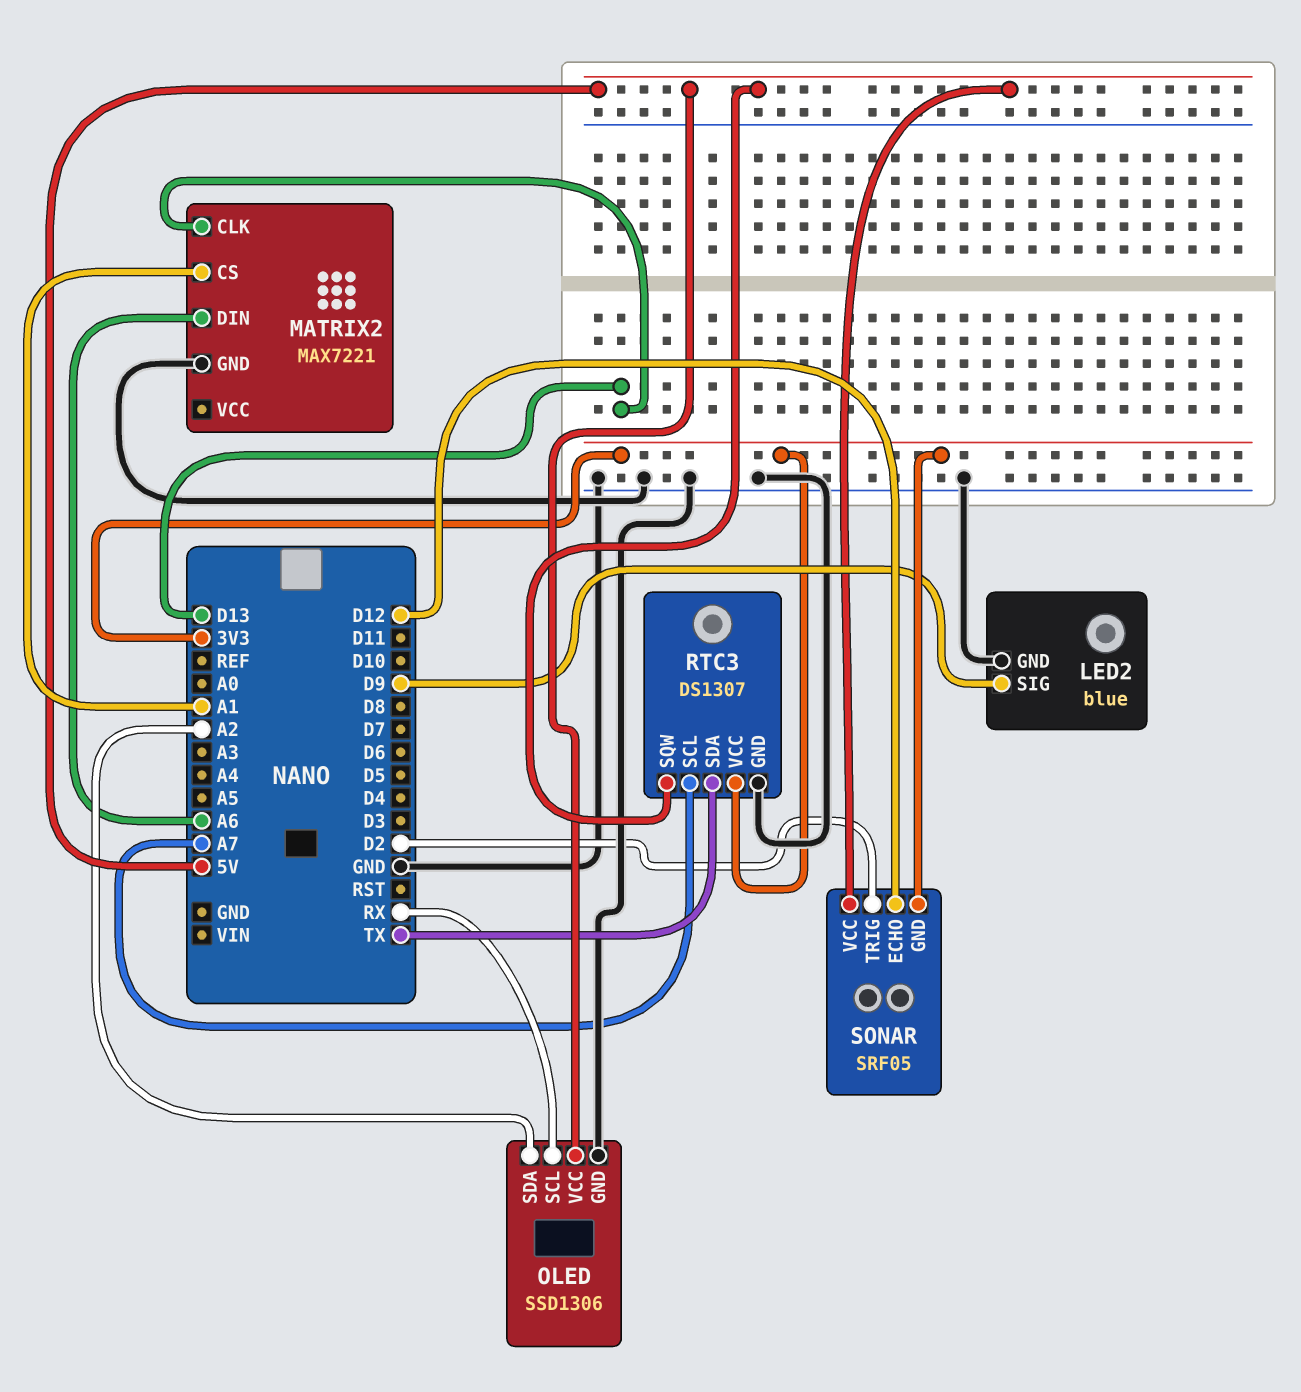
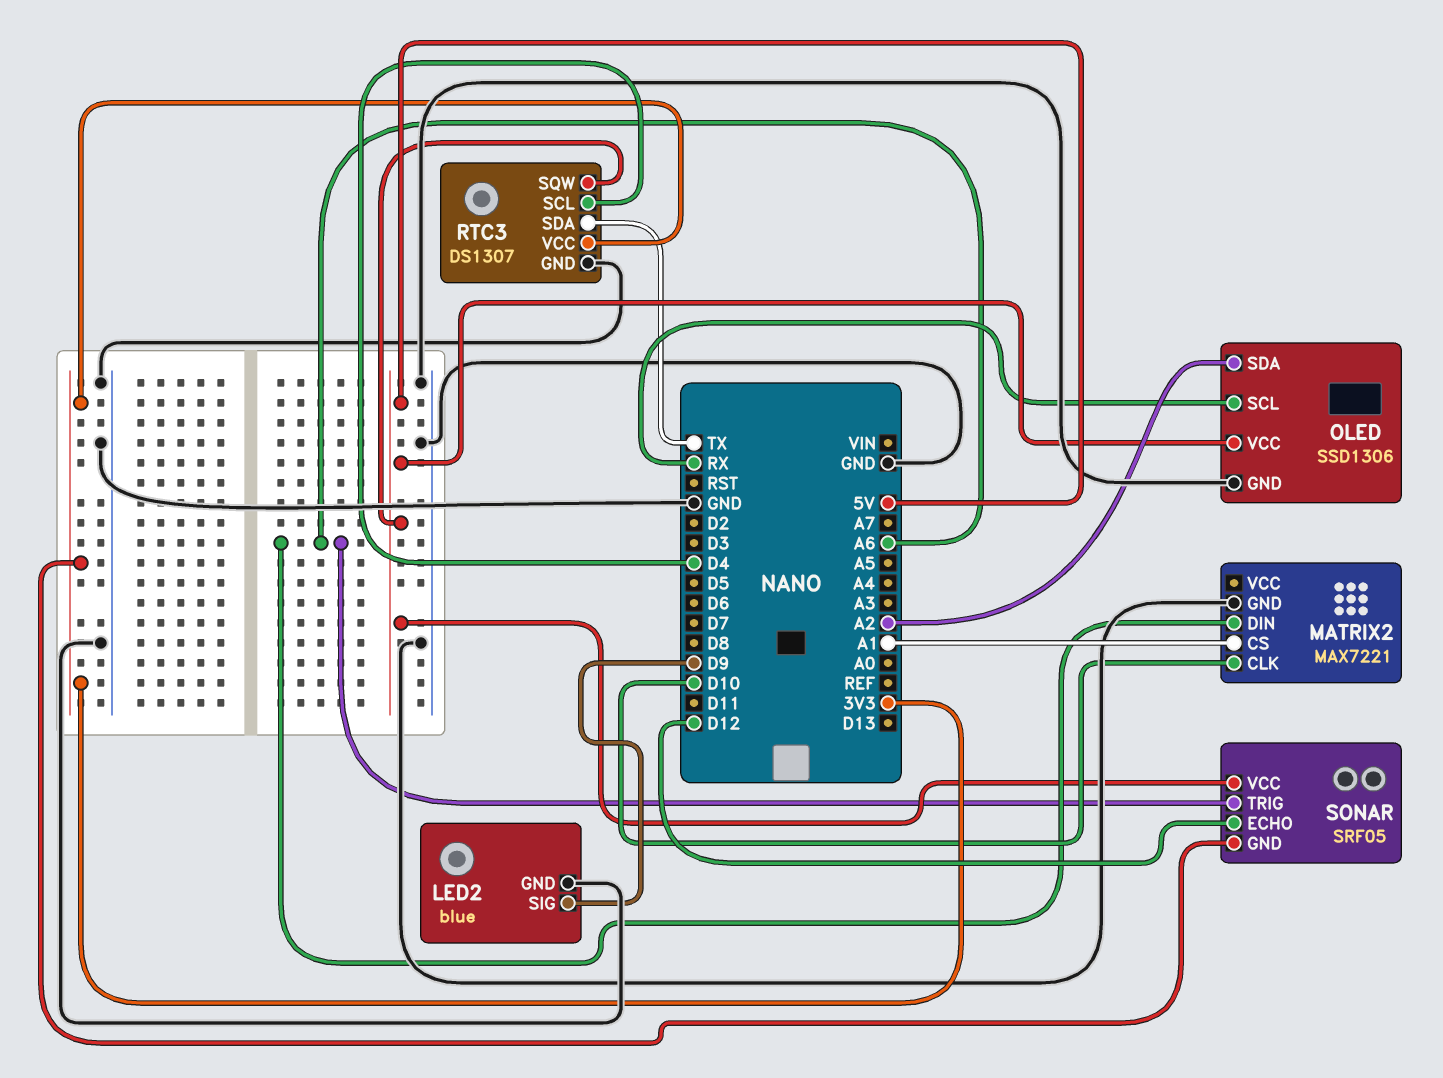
MATRIX2 pin CLK: D13 -> D10
RTC3 pin SCL: A7 -> D4
SONAR pin TRIG: D2 -> A6

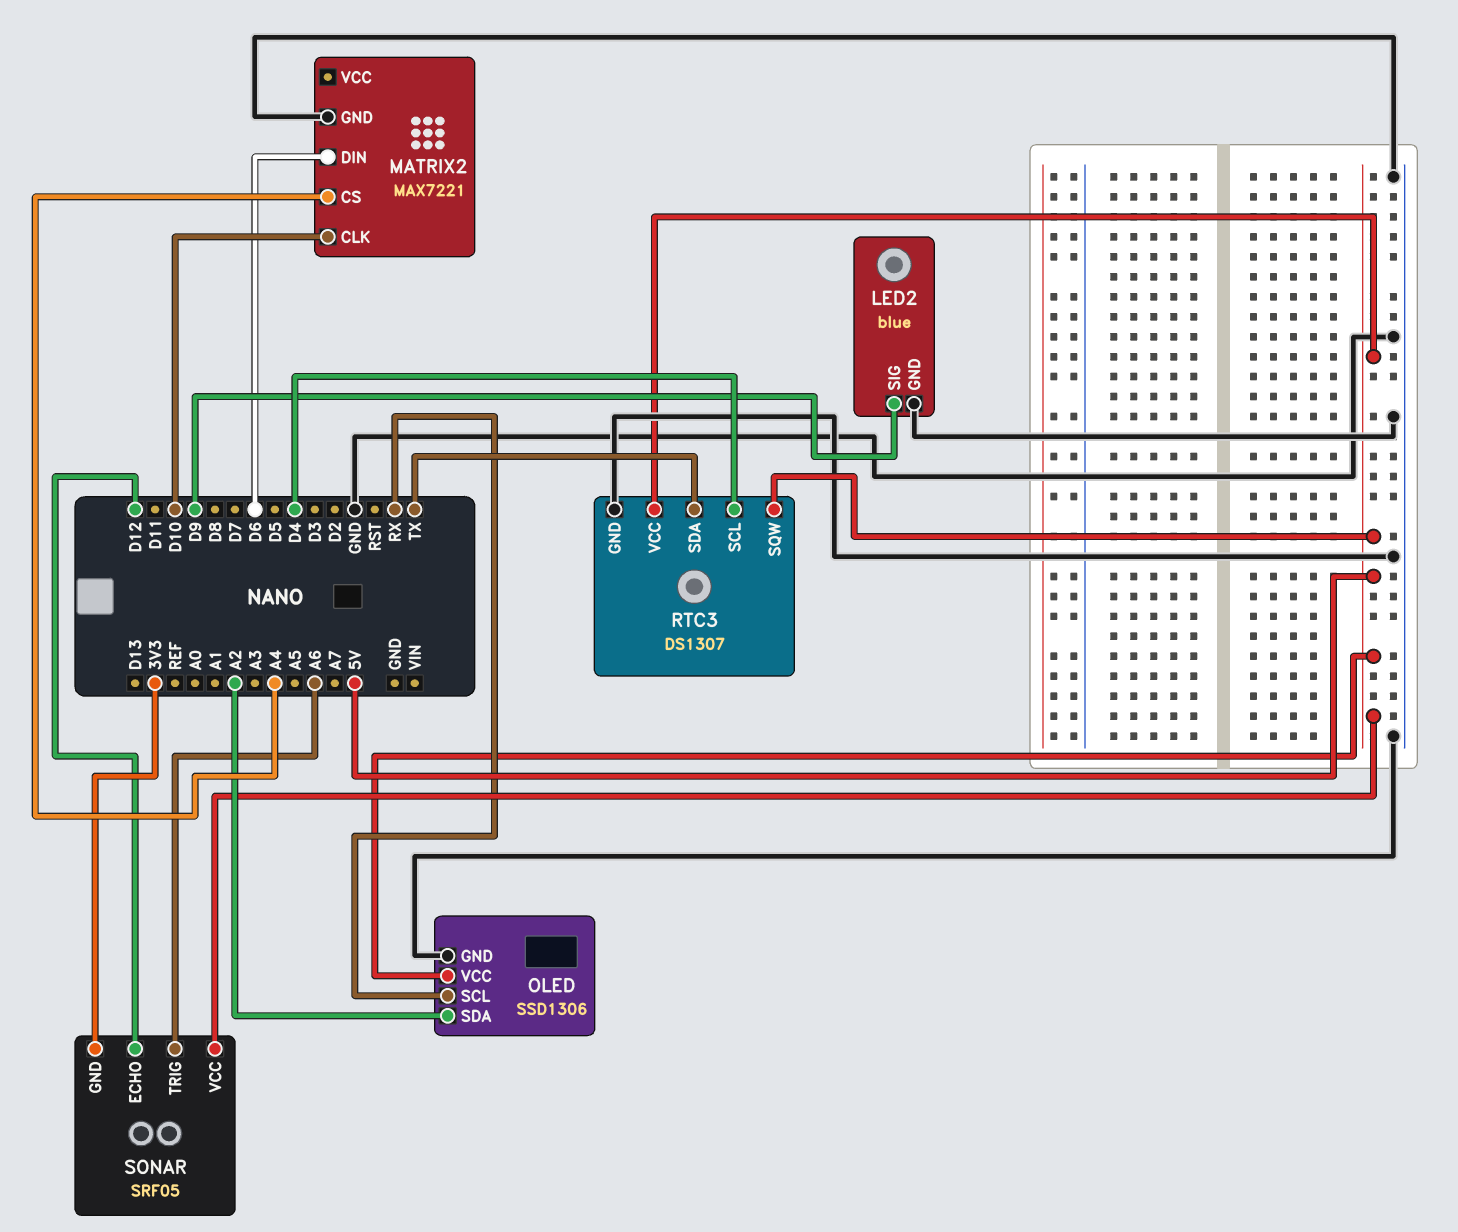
MATRIX2 pin CS: A1 -> A4
MATRIX2 pin DIN: A6 -> D6
RTC3 pin VCC: 3V3 -> 5V

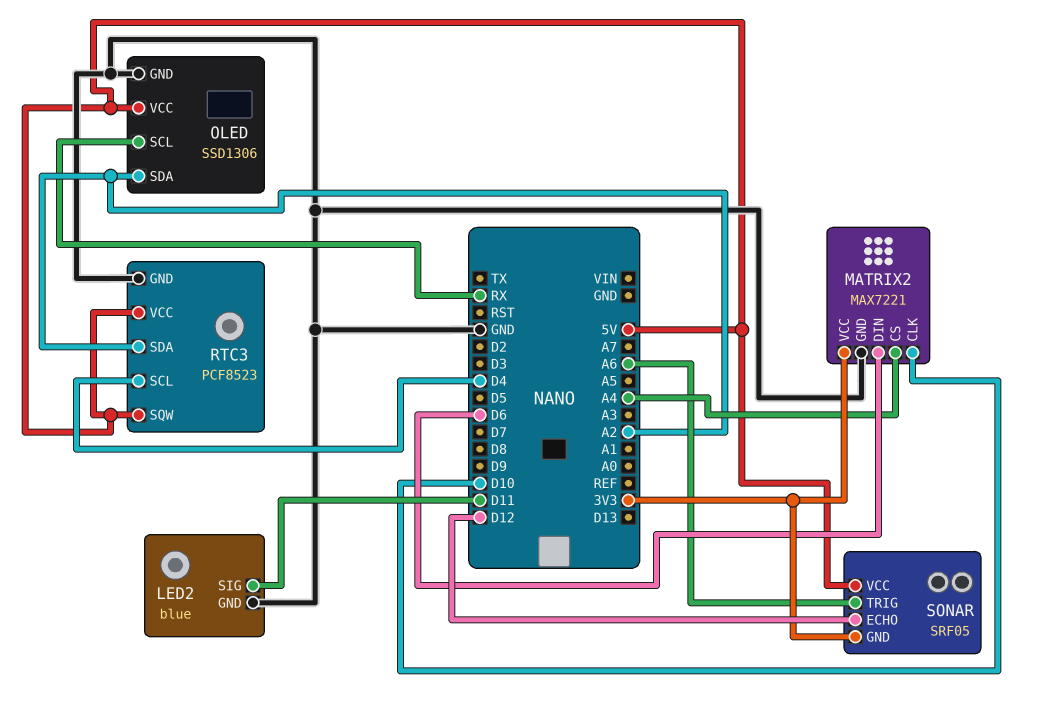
LED2 pin SIG: D9 -> D11
MATRIX2 pin VCC: none -> 3V3
RTC3: DS1307 -> PCF8523
RTC3 pin SDA: TX -> A2

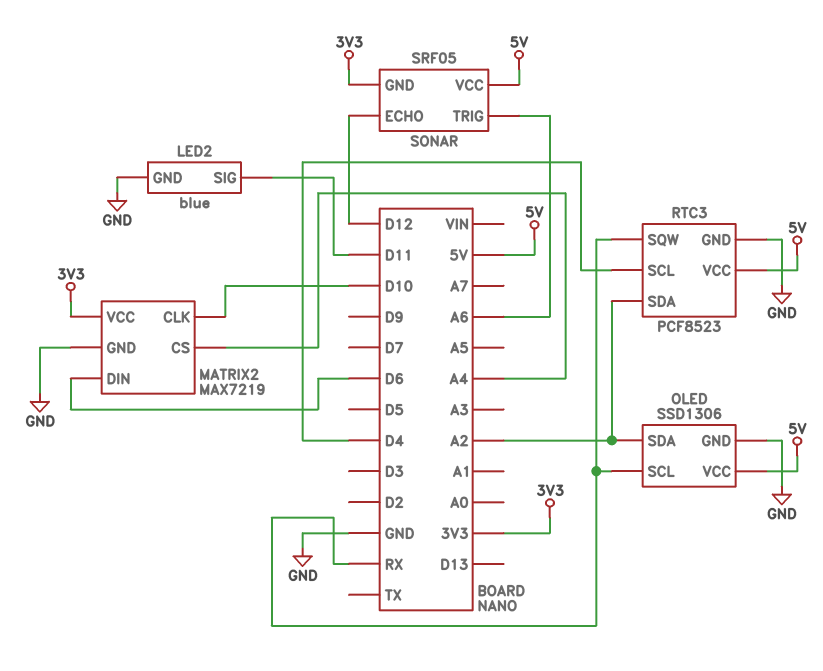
MATRIX2: MAX7221 -> MAX7219
RTC3 pin SQW: 5V -> RX

